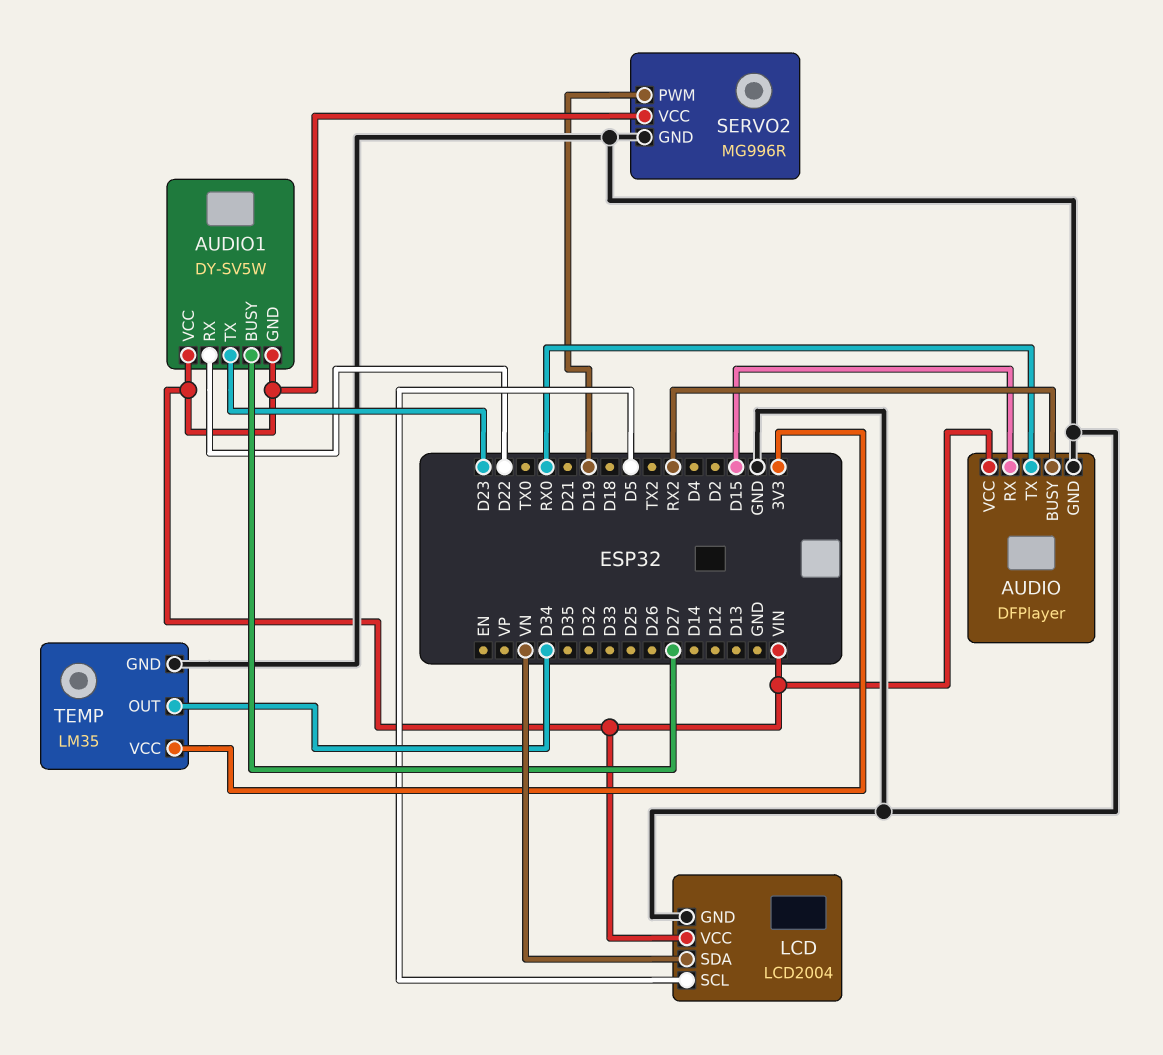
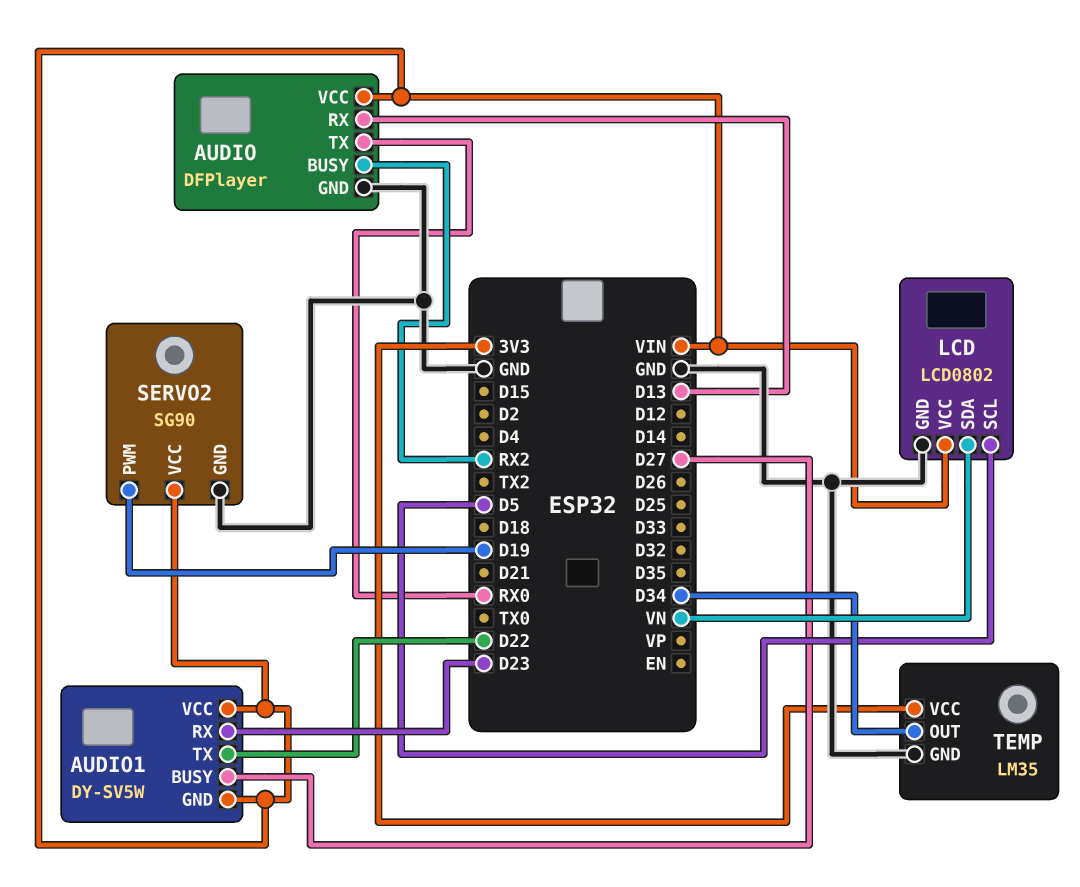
AUDIO pin RX: D15 -> D13
AUDIO1 pin RX: D22 -> D23
AUDIO1 pin TX: D23 -> D22
LCD: LCD2004 -> LCD0802
SERVO2: MG996R -> SG90

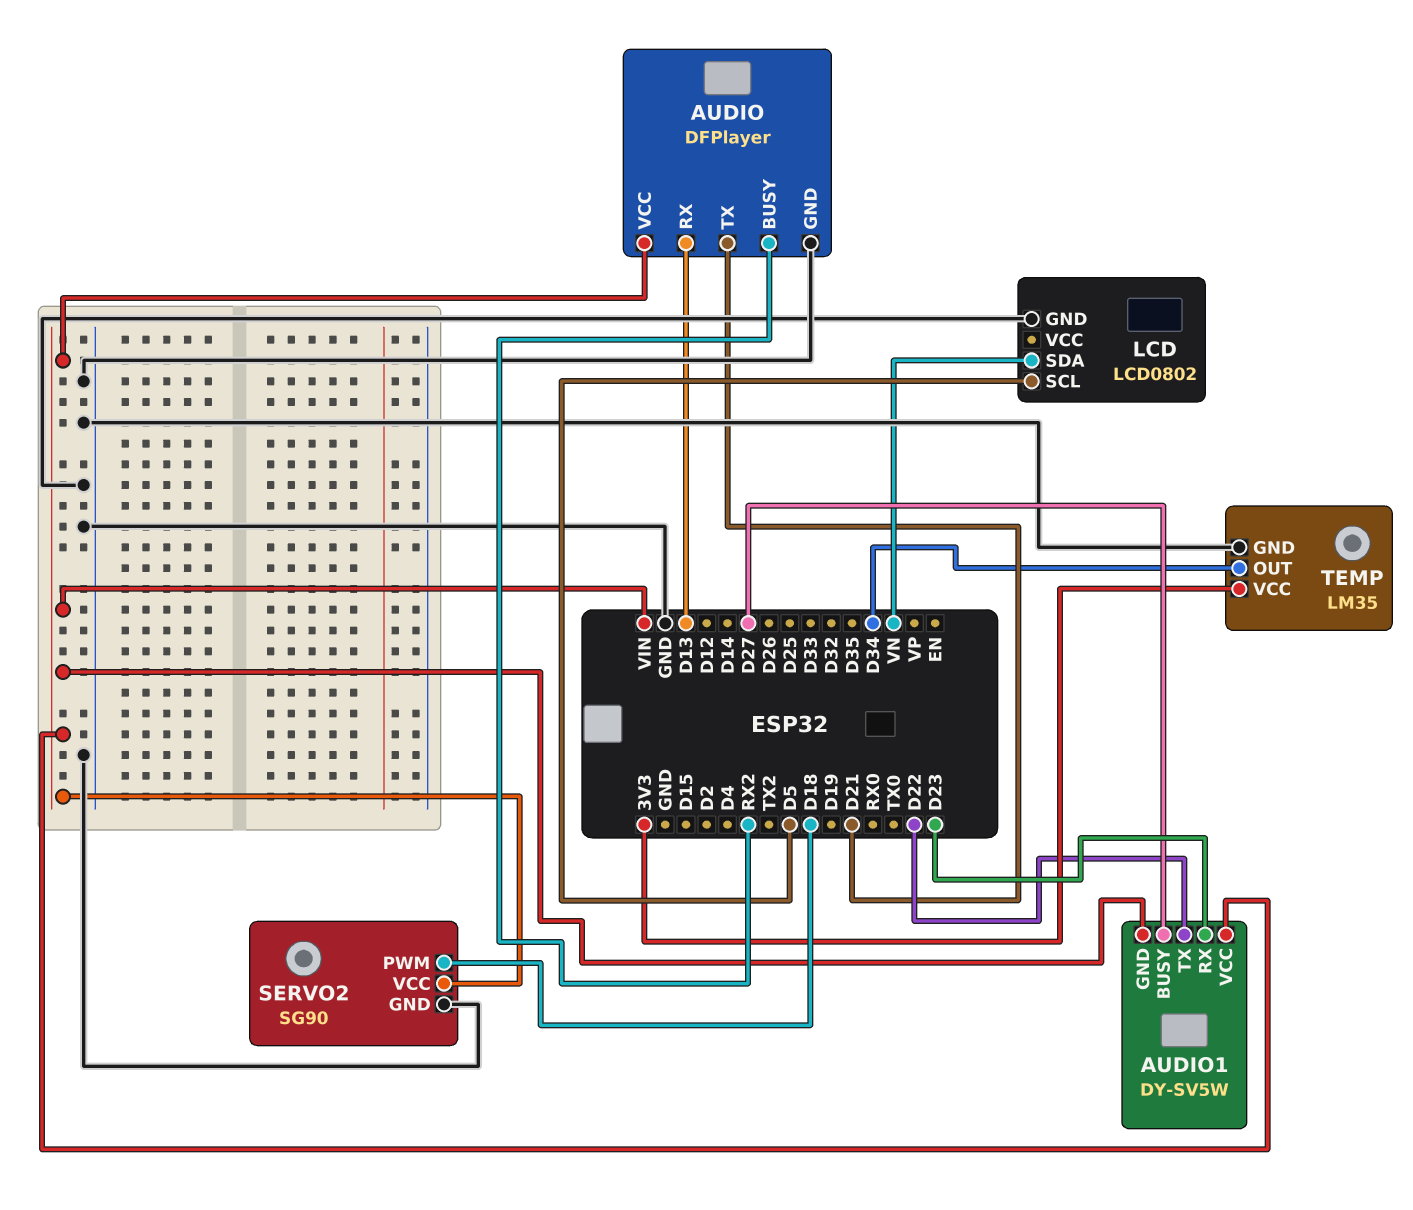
AUDIO pin TX: RX0 -> D21
LCD pin VCC: VIN -> none
SERVO2 pin PWM: D19 -> D18

